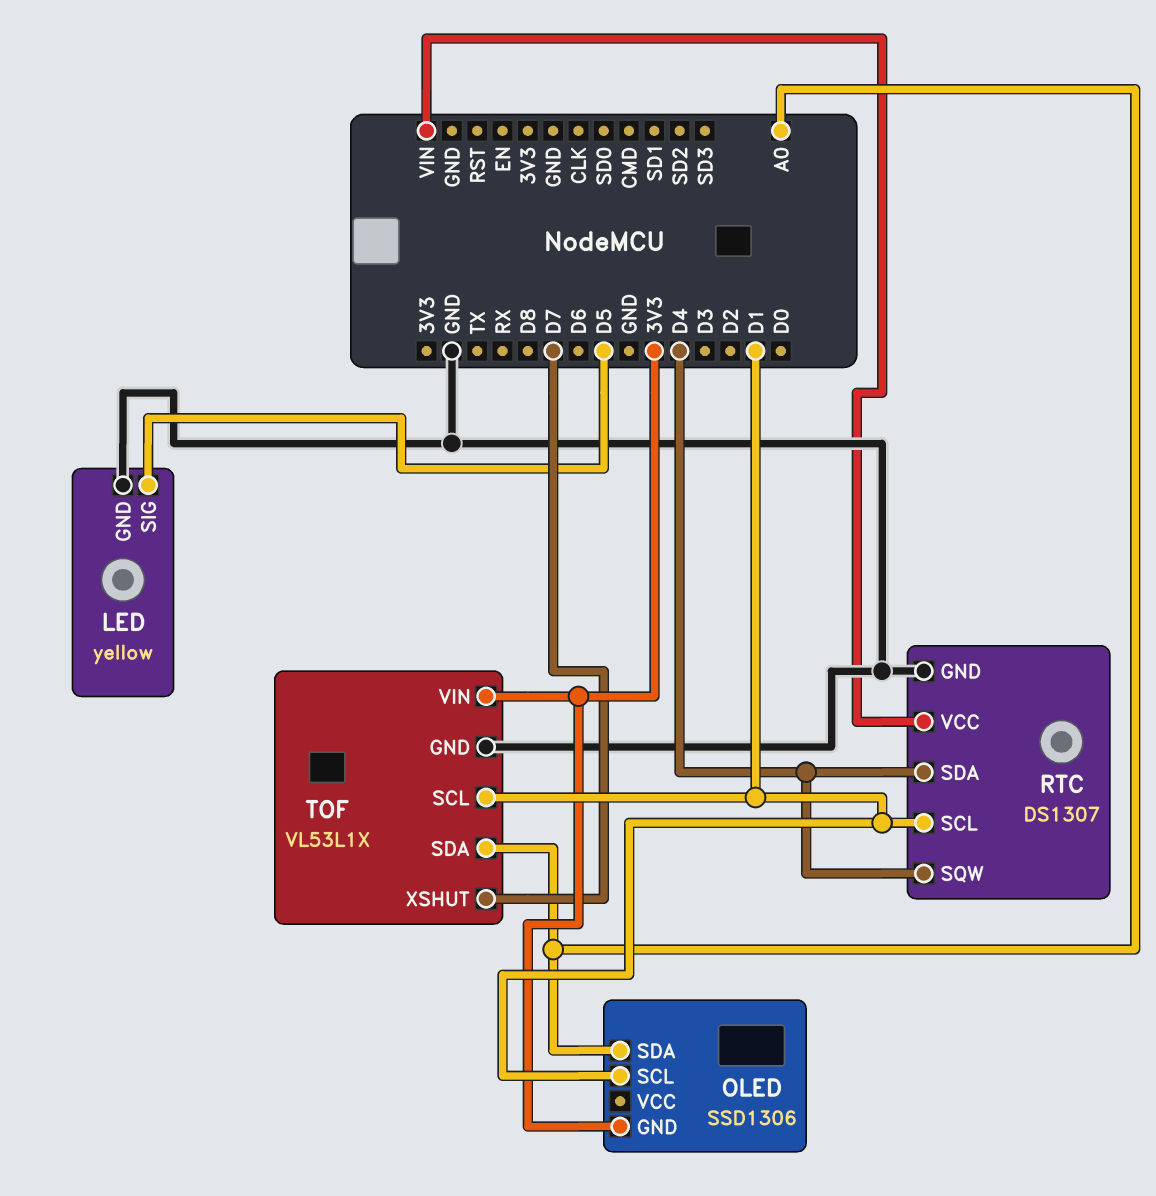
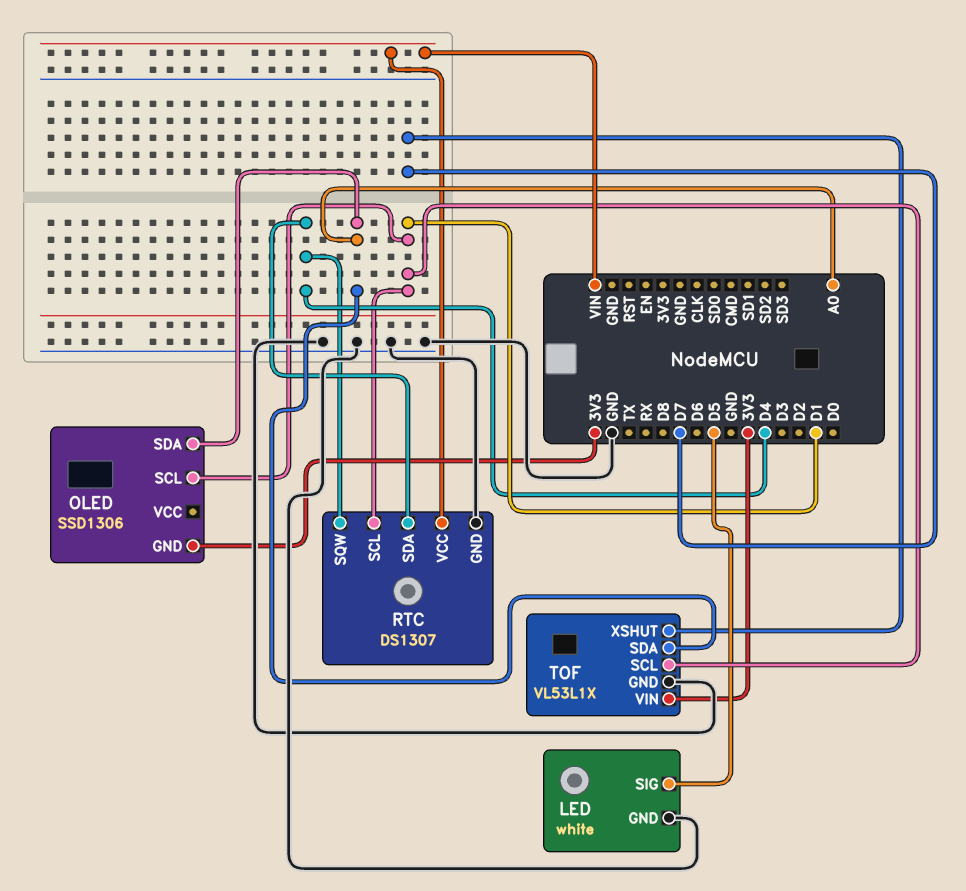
LED: yellow -> white

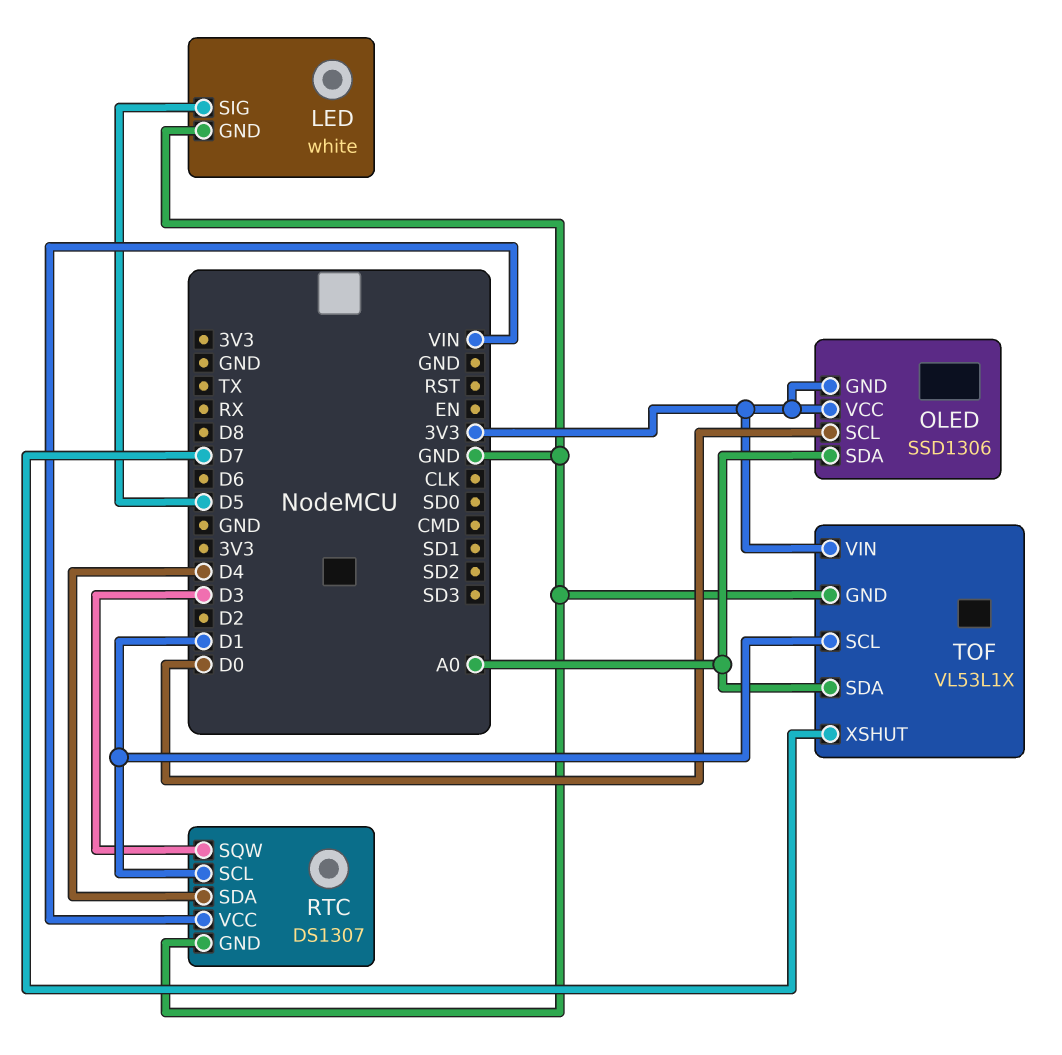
OLED pin SCL: D1 -> D0
OLED pin VCC: none -> 3V3
RTC pin SQW: D4 -> D3

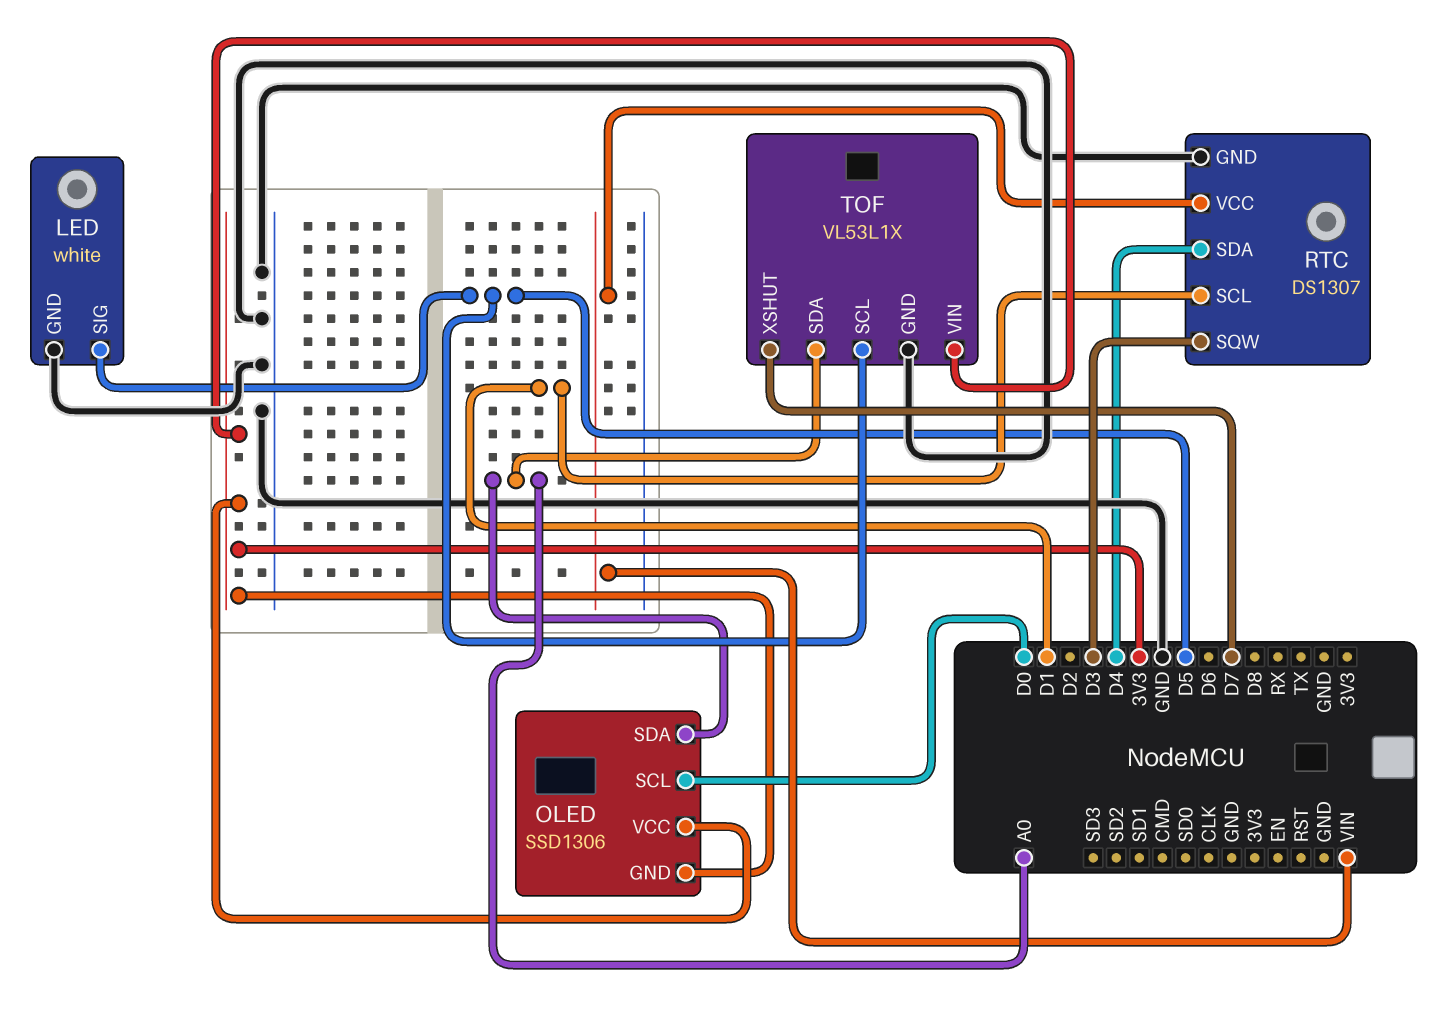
TOF pin SCL: D1 -> D5

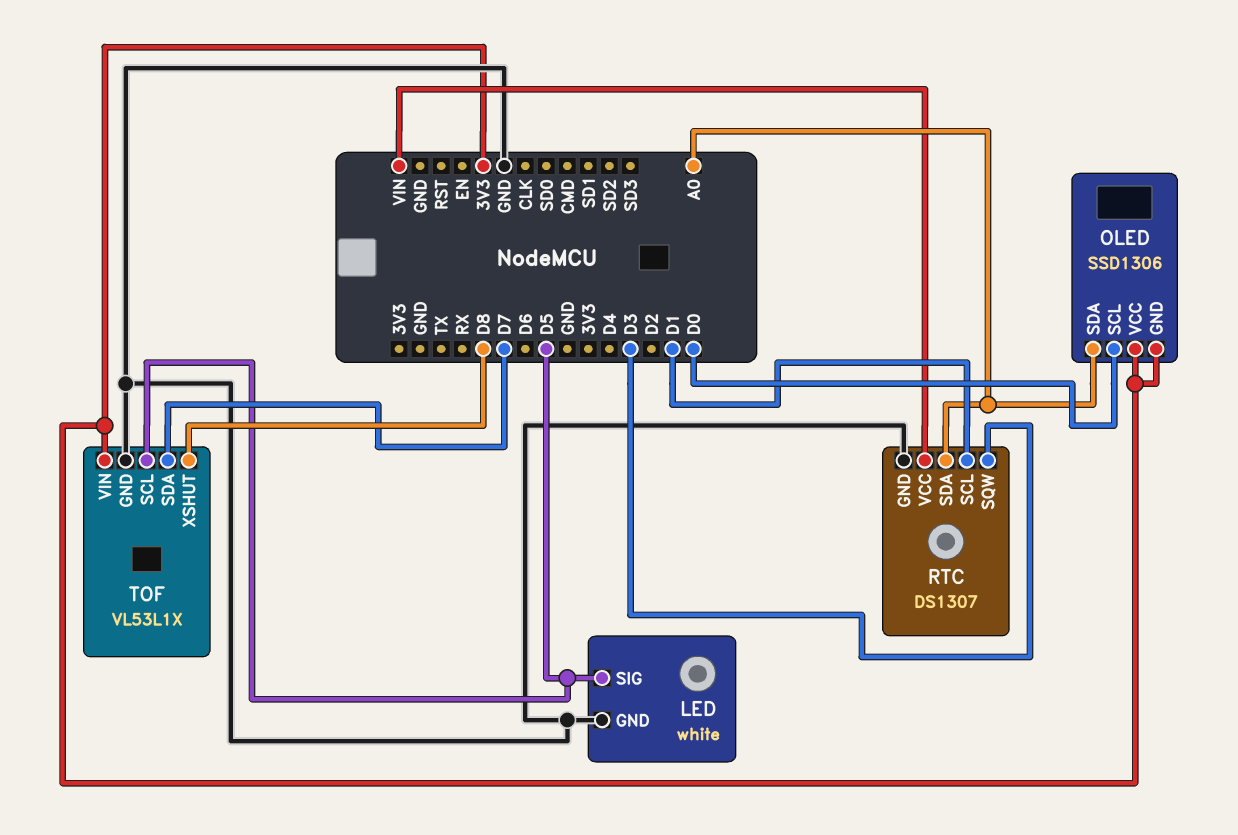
RTC pin SDA: D4 -> A0
TOF pin SDA: A0 -> D7
TOF pin XSHUT: D7 -> D8

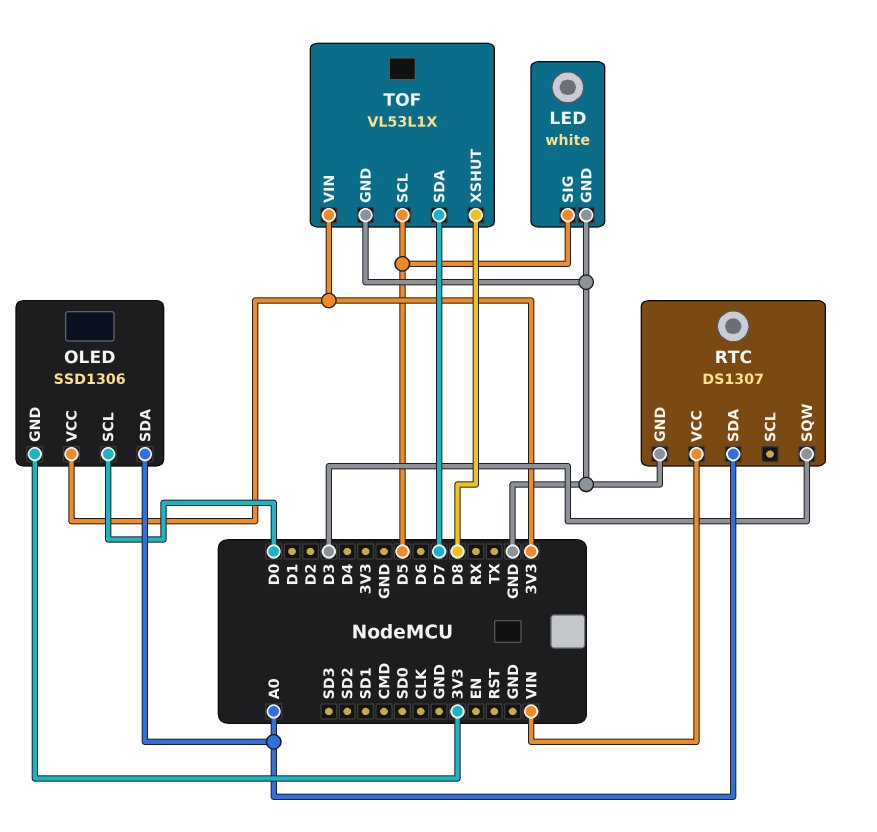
RTC pin SCL: D1 -> none

